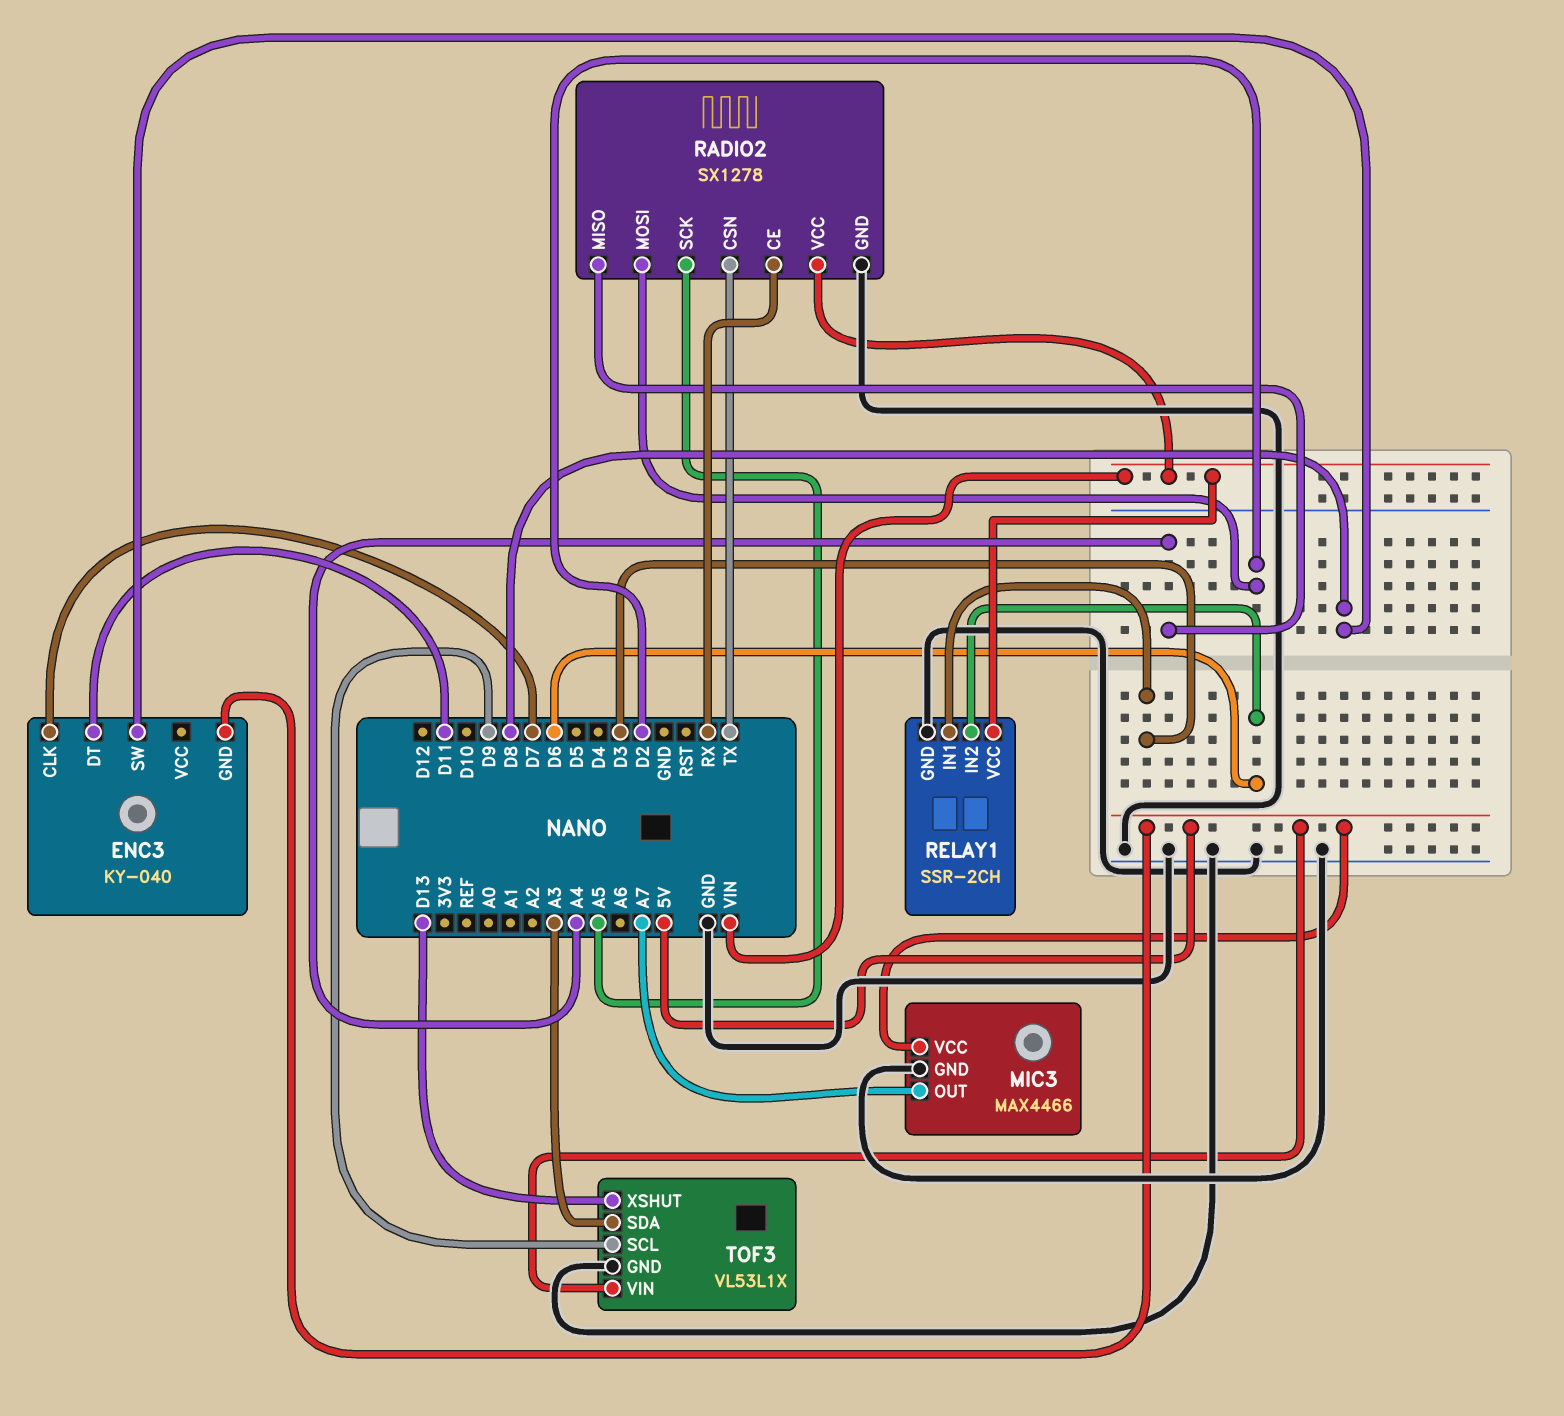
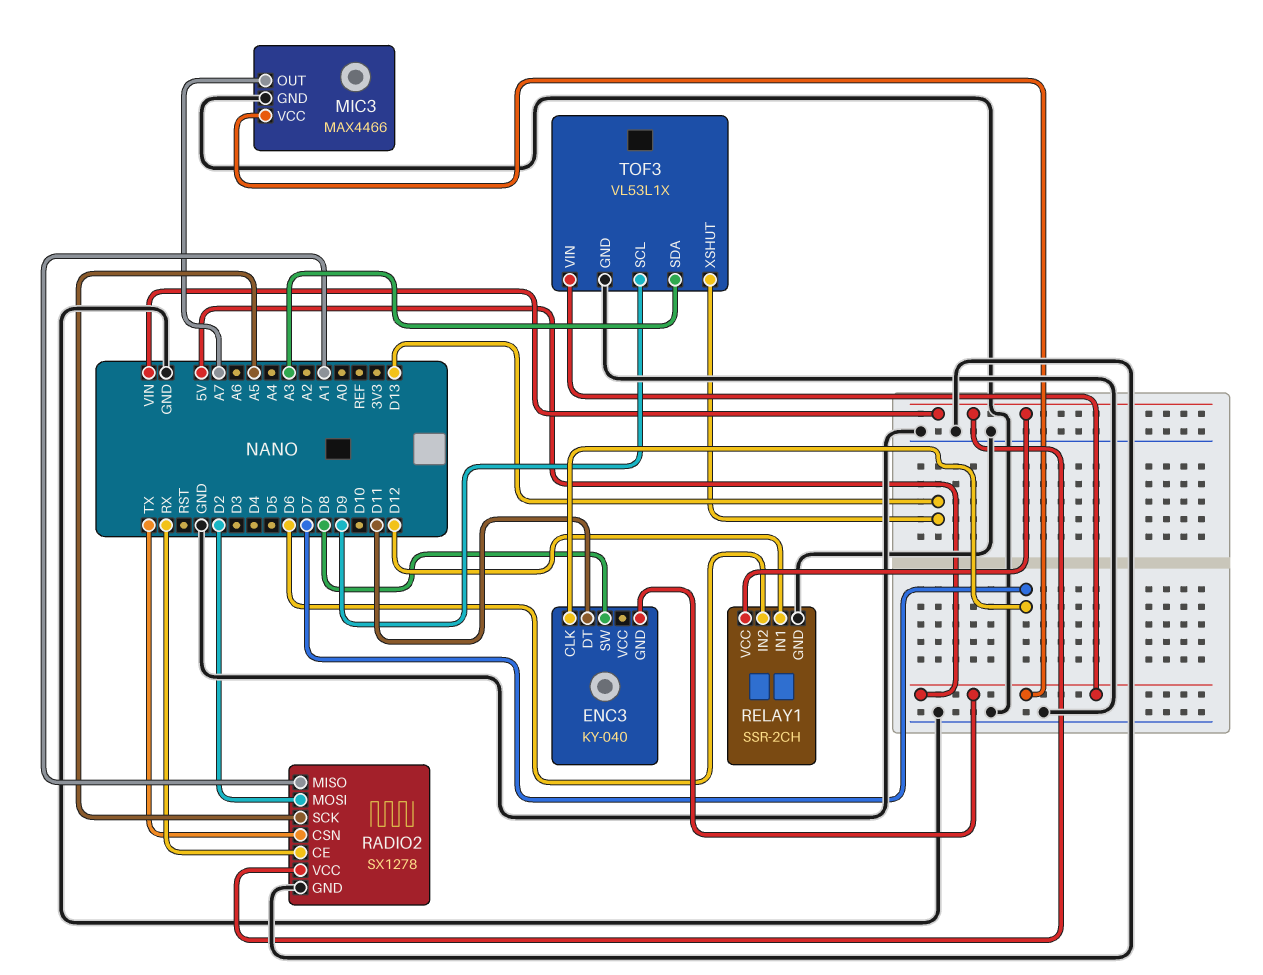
RADIO2 pin MISO: A4 -> A1
RELAY1 pin IN1: D3 -> D12

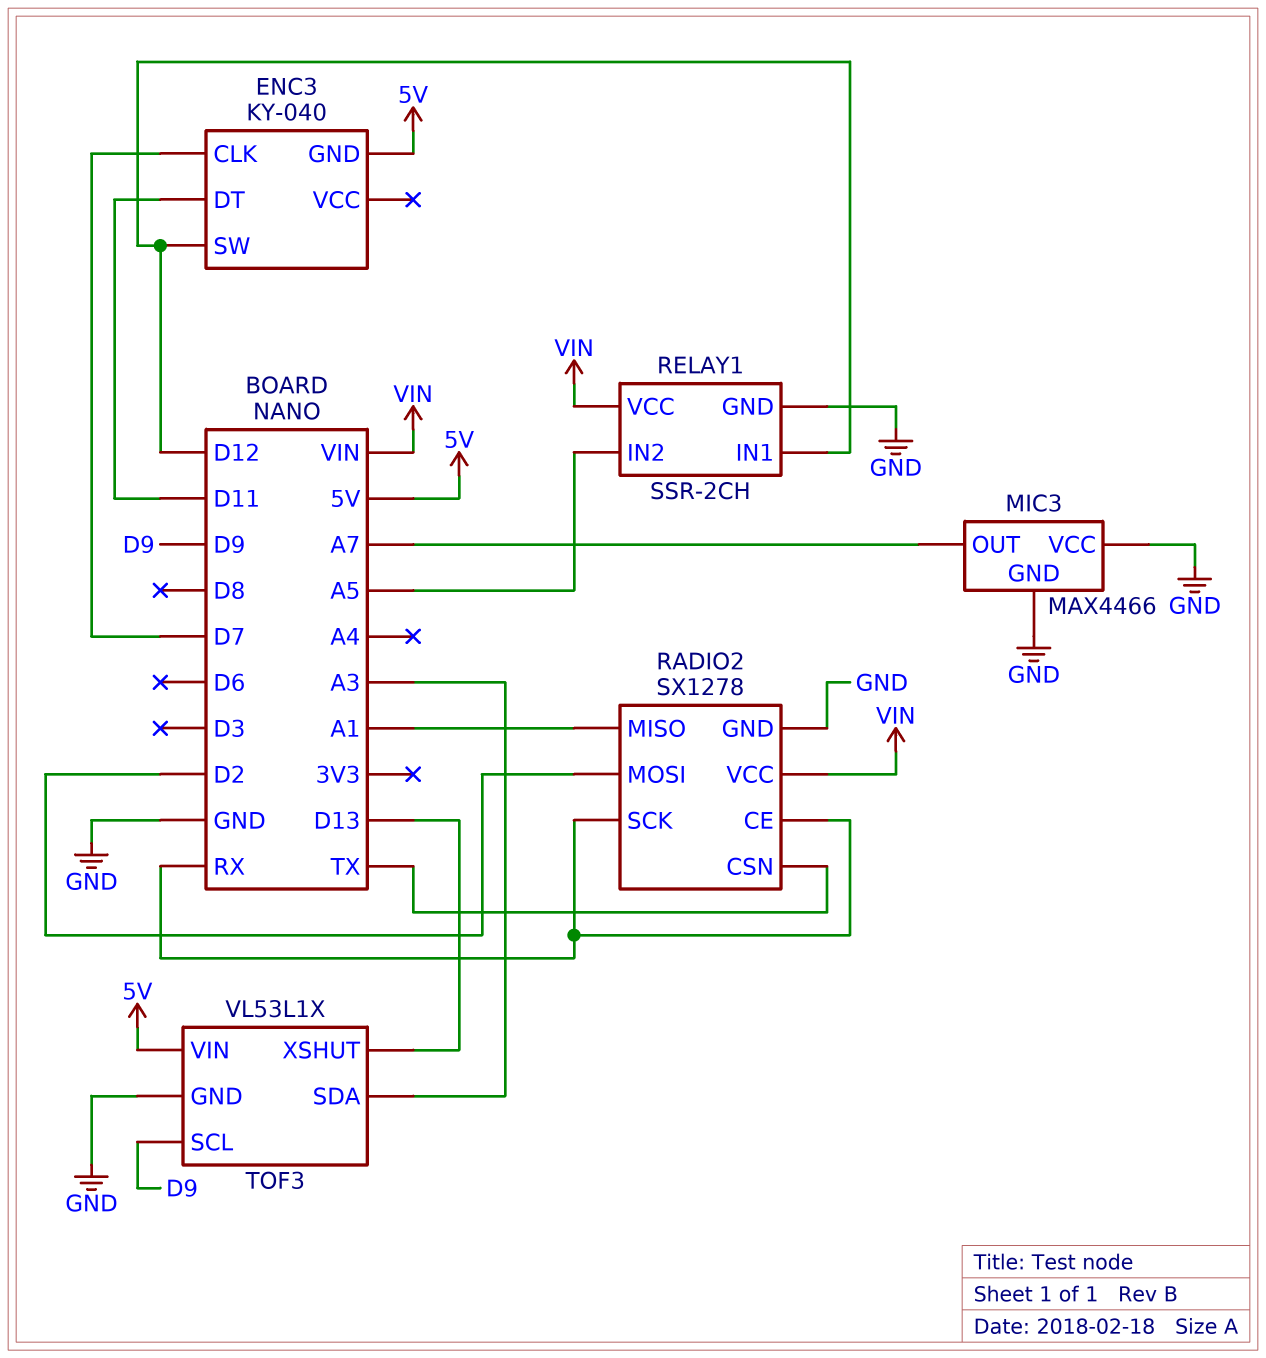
ENC3 pin SW: D8 -> D12
MIC3 pin VCC: 5V -> GND
RADIO2 pin SCK: A5 -> RX
RELAY1 pin IN2: D6 -> A5

